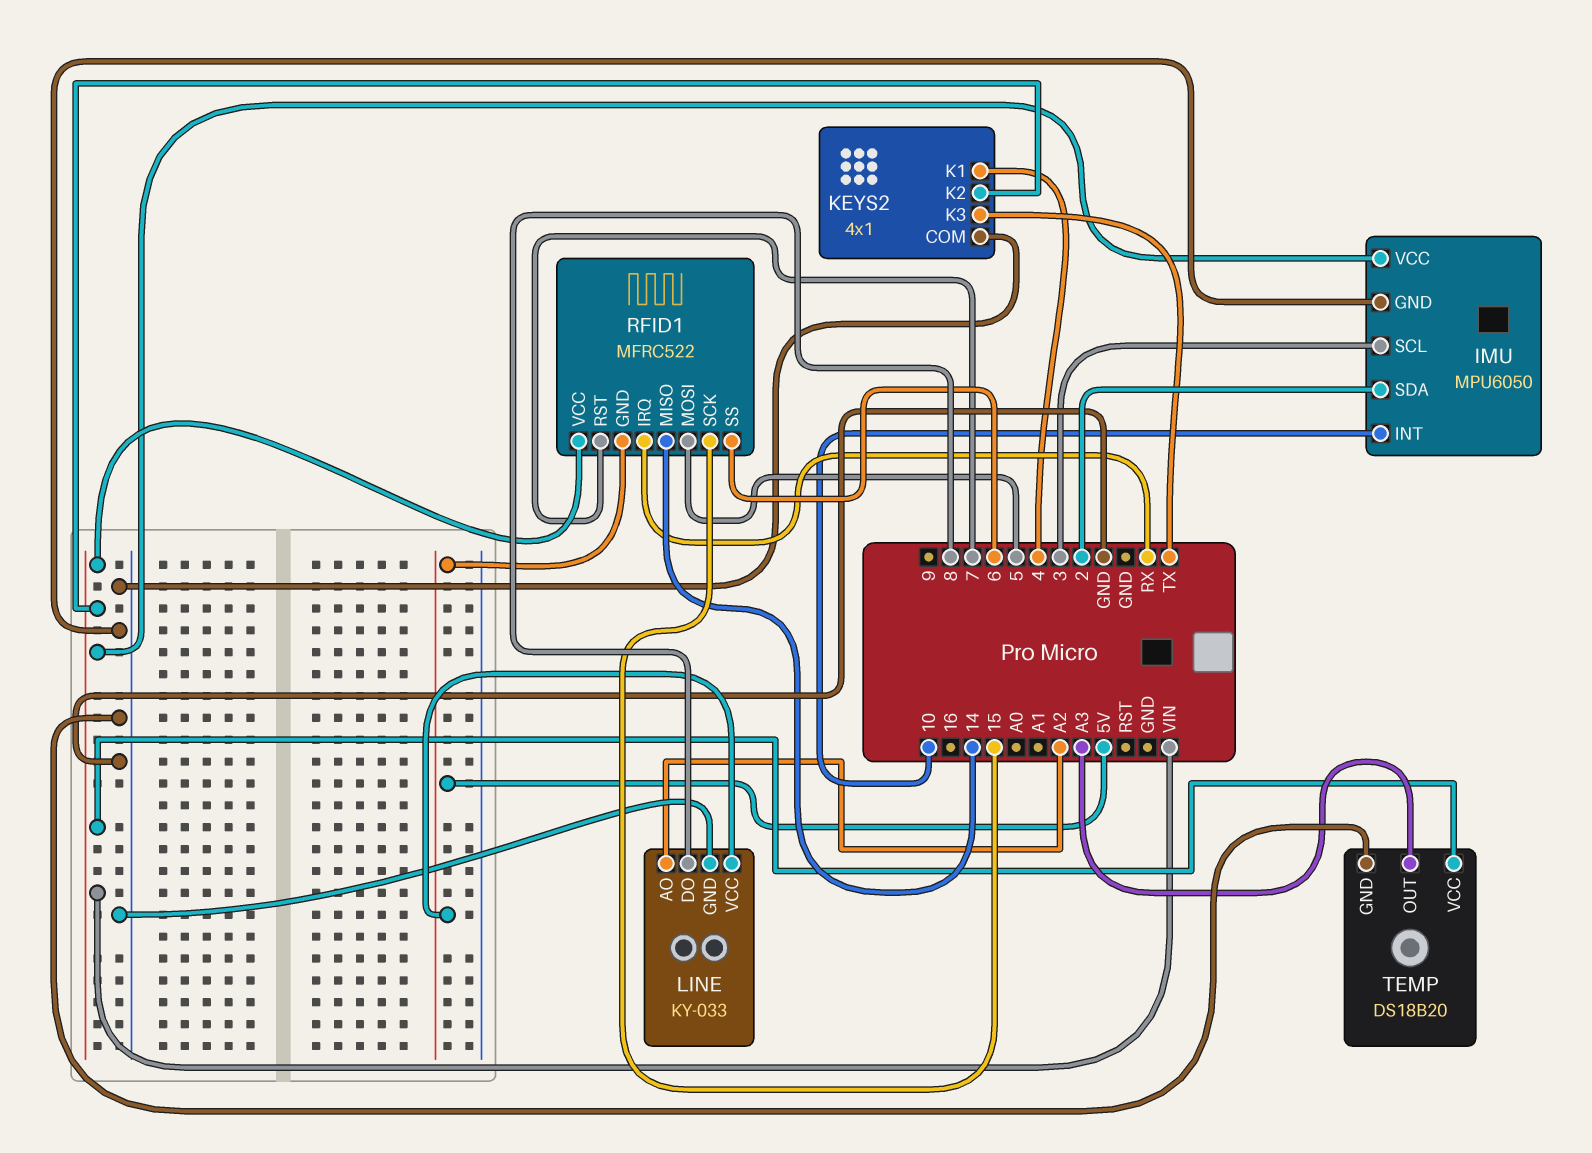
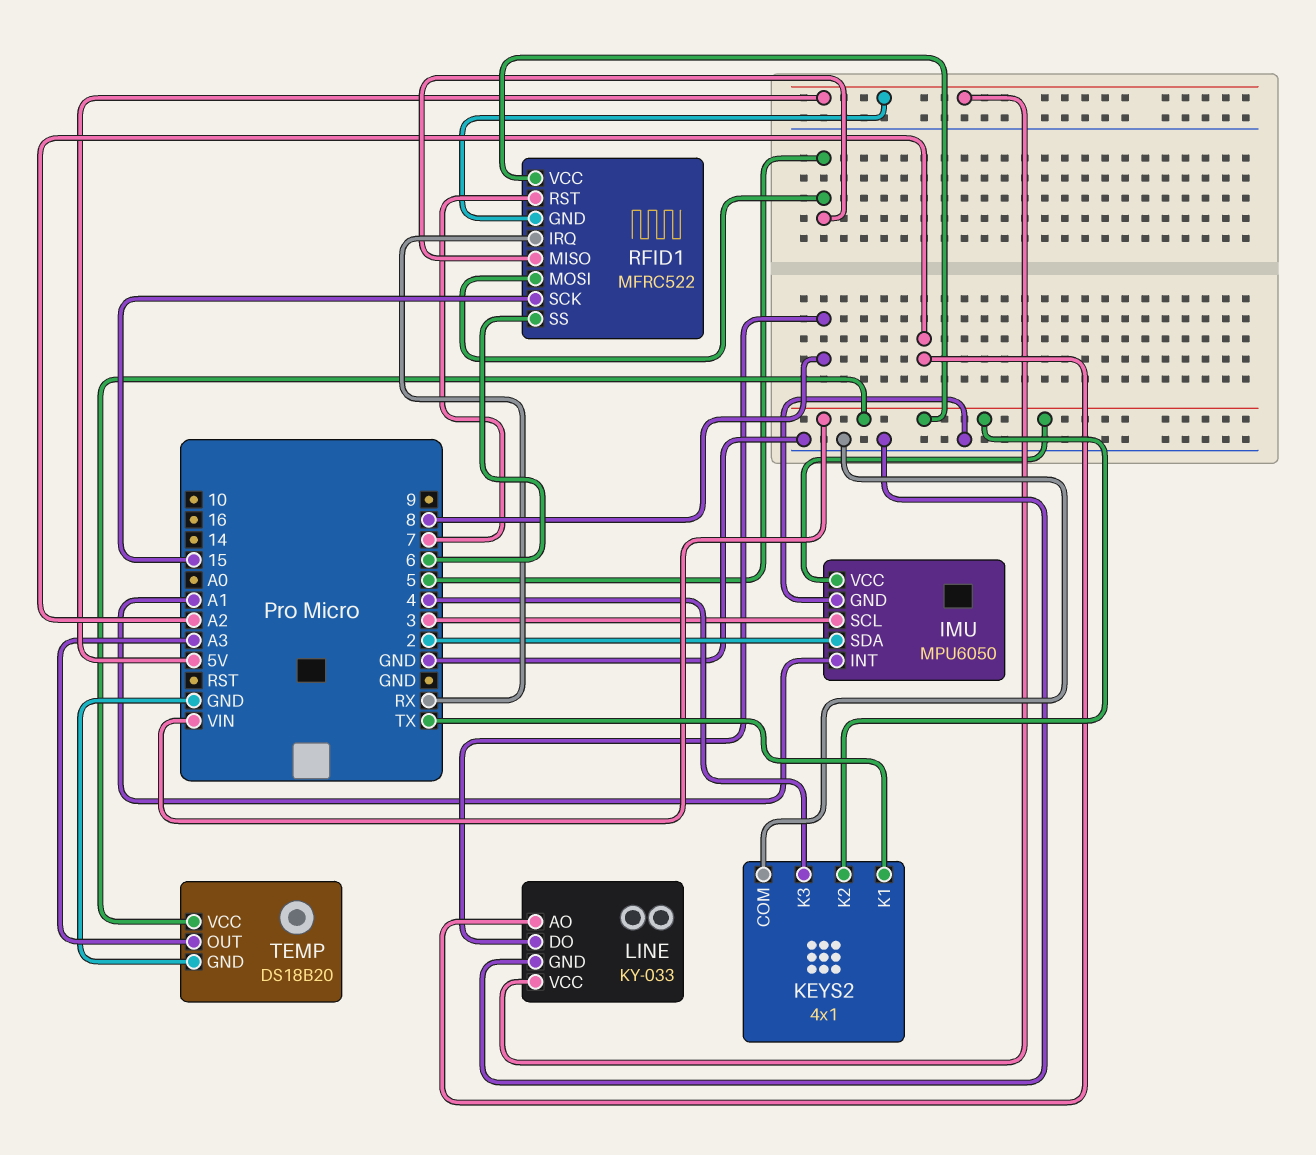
IMU pin INT: 10 -> A1
KEYS2 pin K1: 4 -> TX
KEYS2 pin K3: TX -> 4
RFID1 pin MISO: 14 -> 5

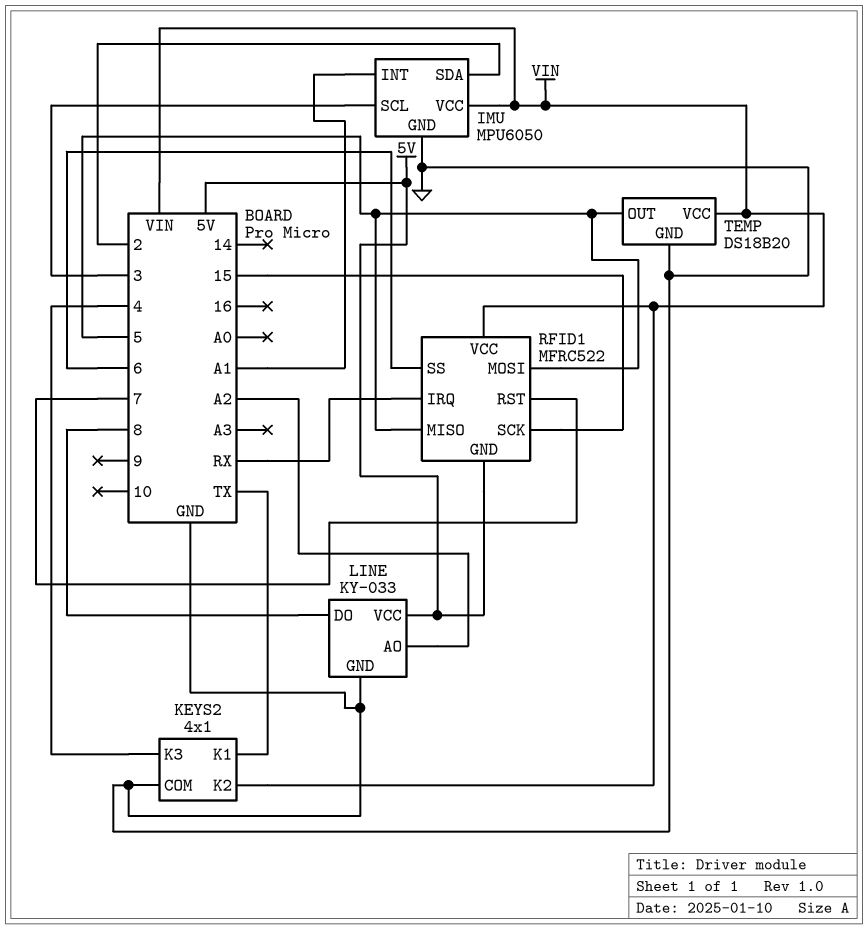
TEMP pin OUT: A3 -> 5

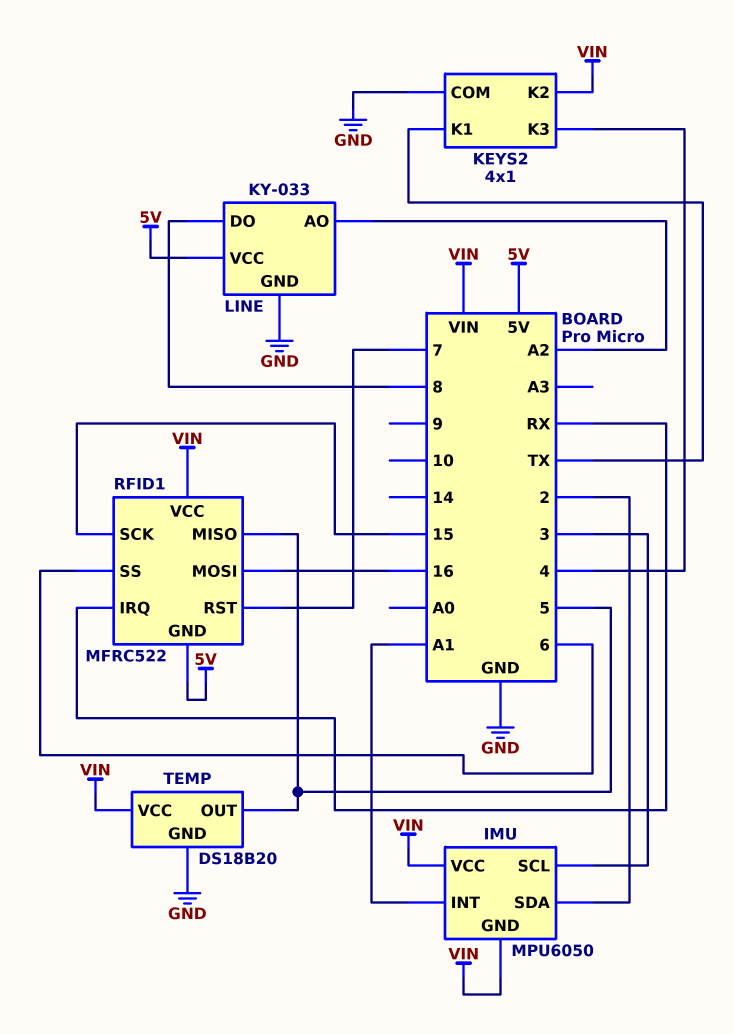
IMU pin GND: GND -> VIN
RFID1 pin MOSI: 5 -> 16

